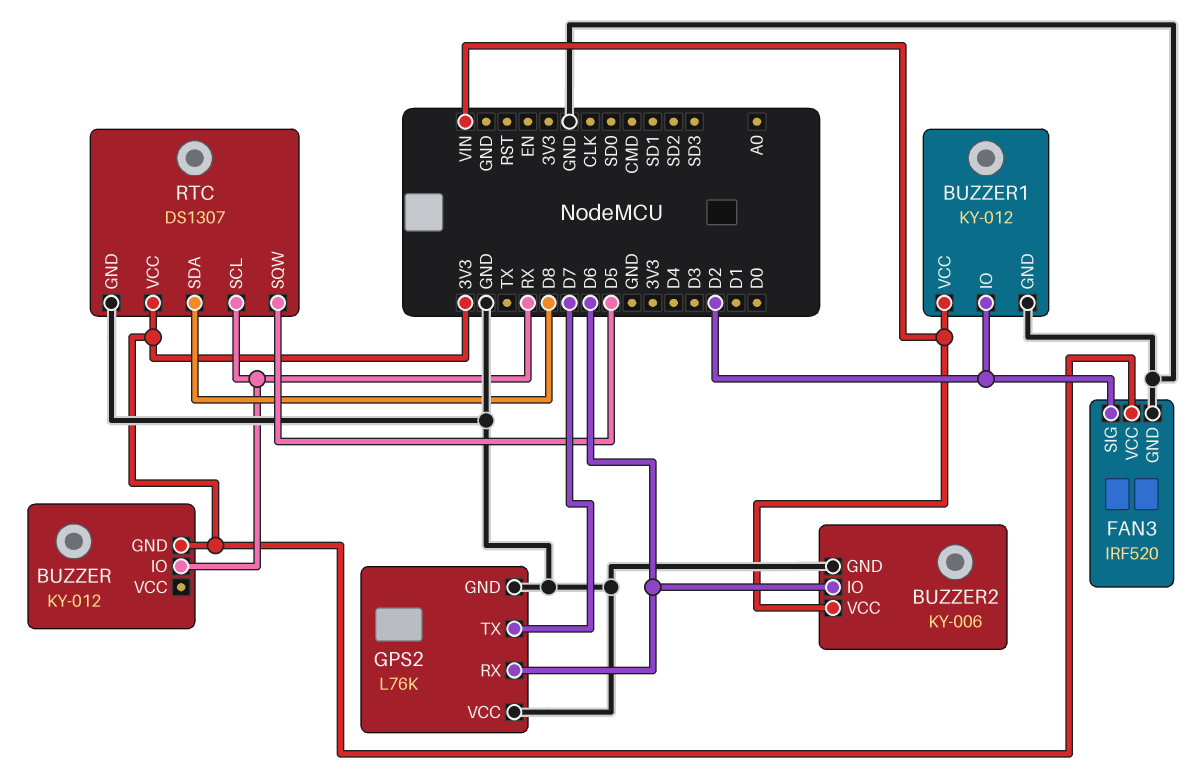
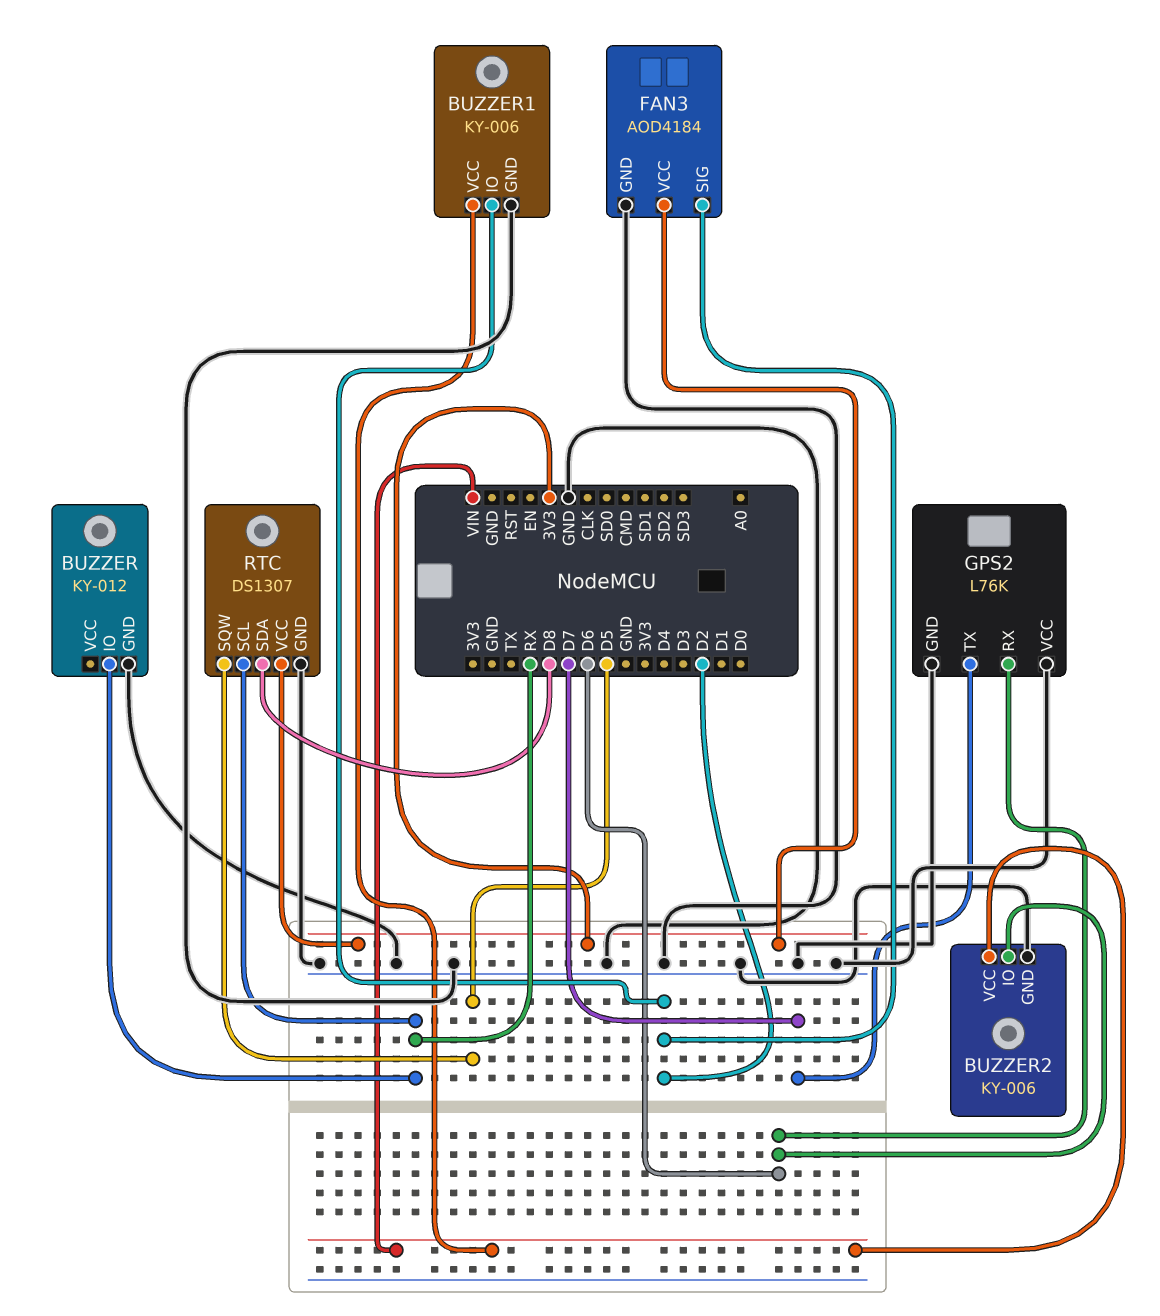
BUZZER pin GND: 3V3 -> GND
BUZZER1: KY-012 -> KY-006
FAN3: IRF520 -> AOD4184

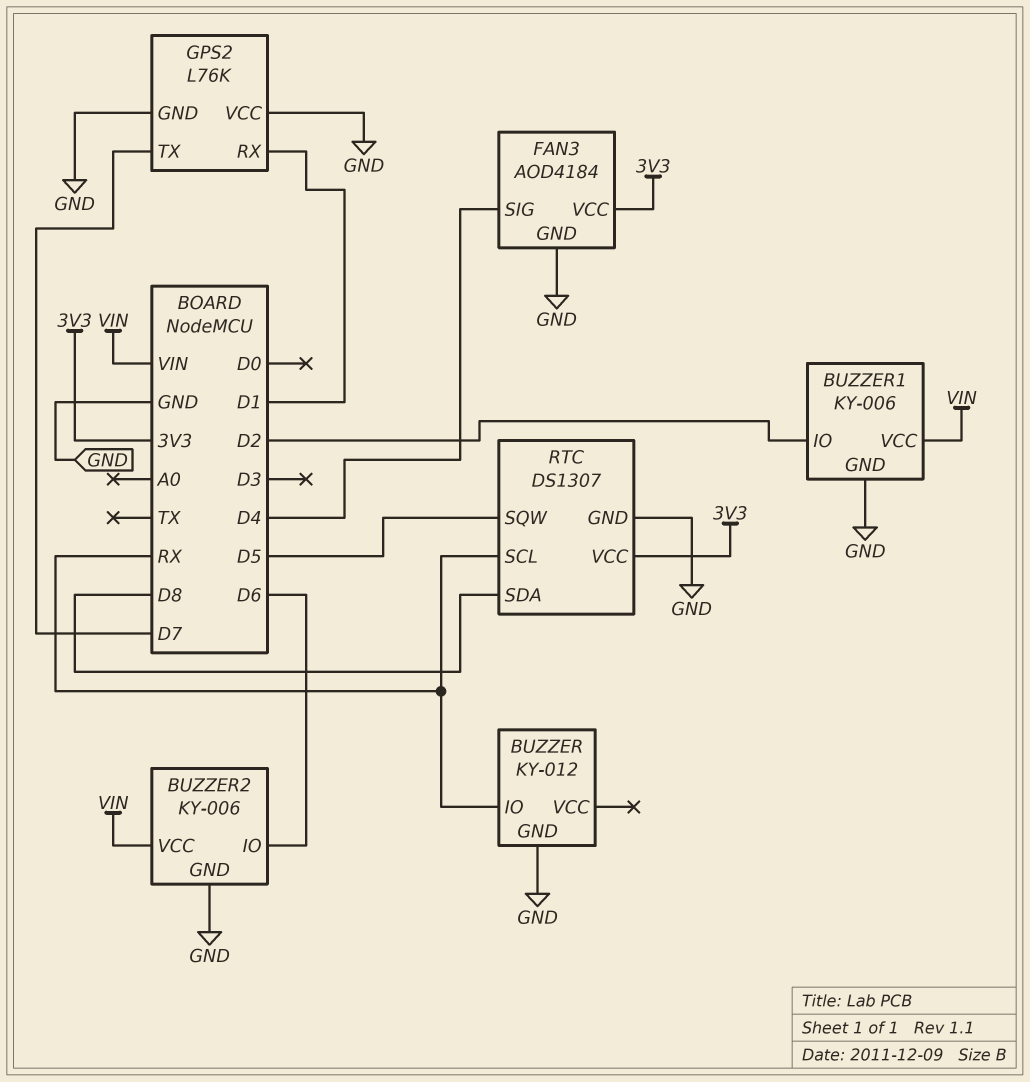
FAN3 pin SIG: D2 -> D4
GPS2 pin RX: D6 -> D1

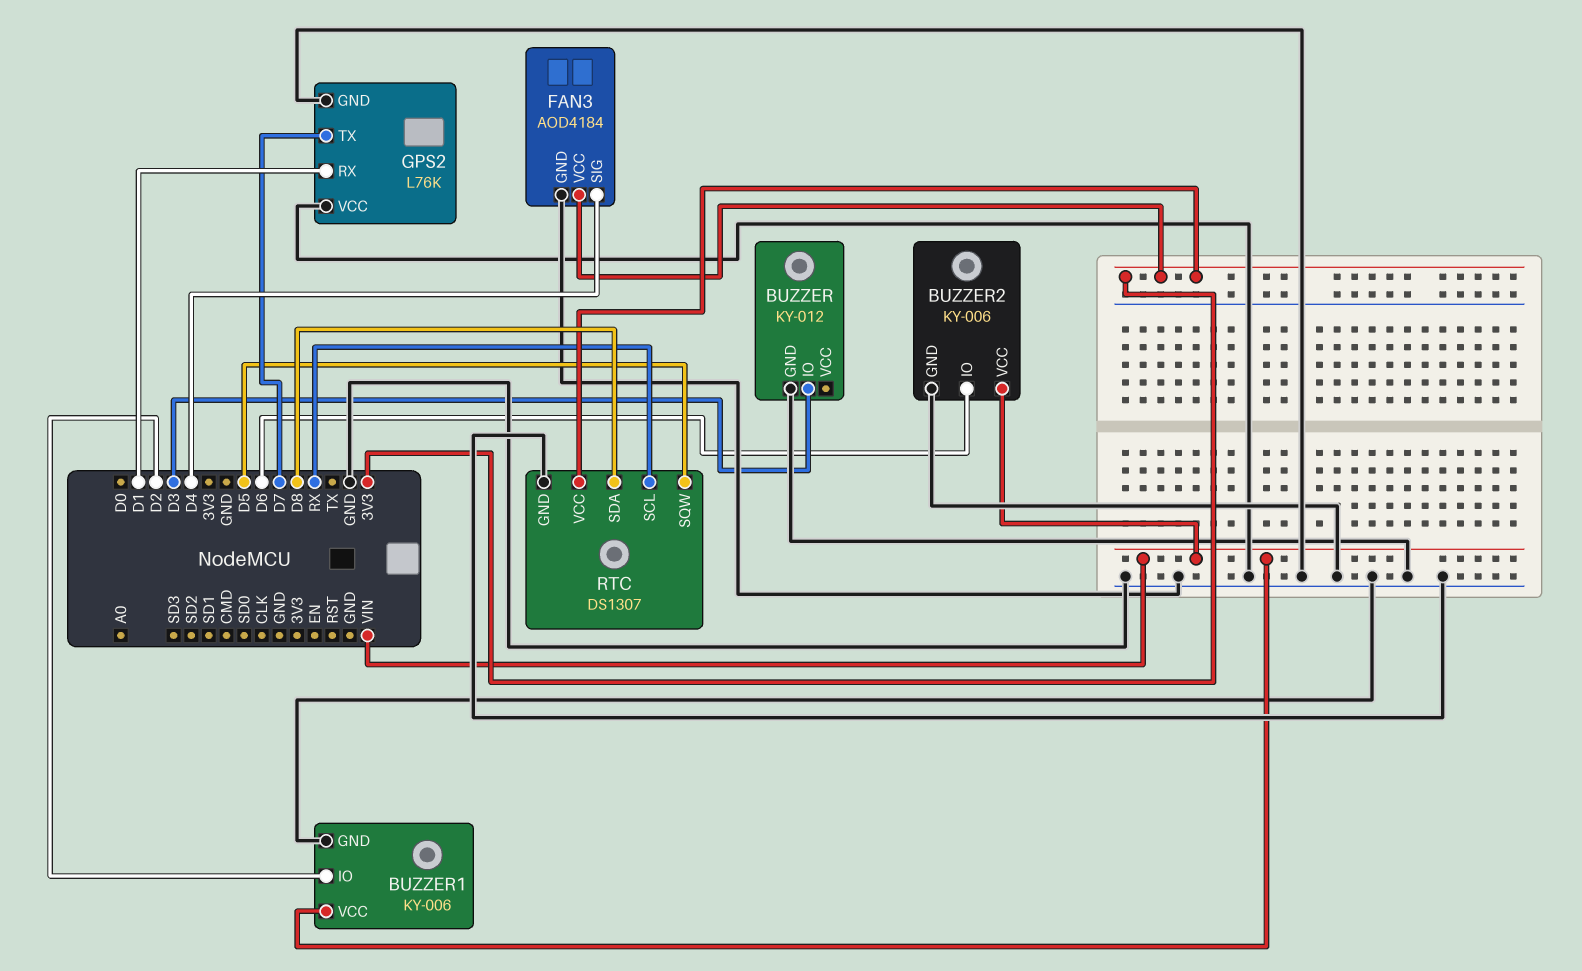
BUZZER pin IO: RX -> D3

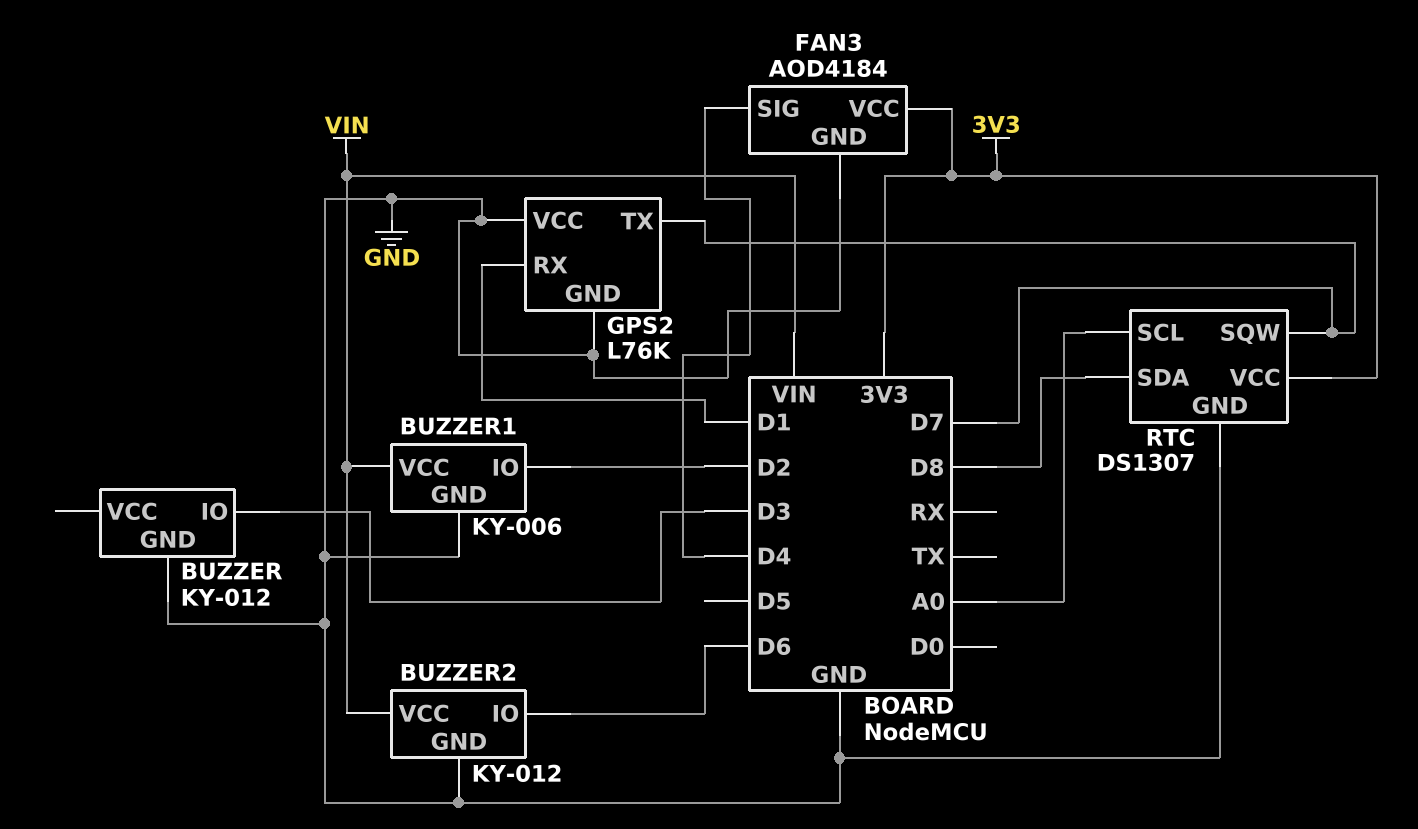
BUZZER2: KY-006 -> KY-012
RTC pin SCL: RX -> A0
RTC pin SQW: D5 -> D7

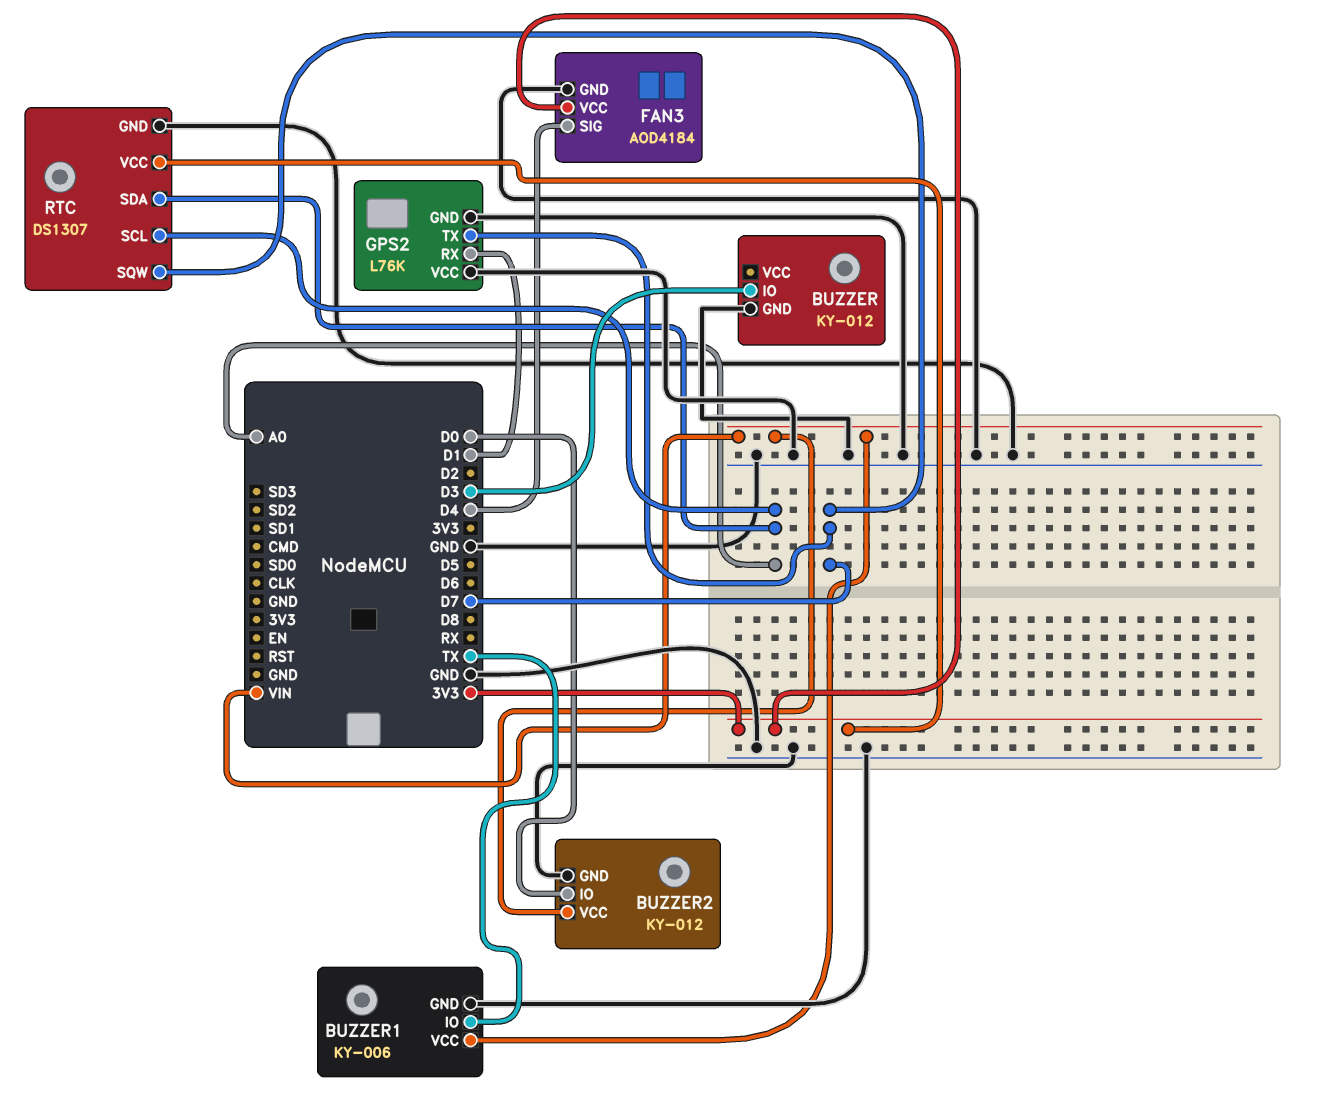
BUZZER1 pin IO: D2 -> TX
BUZZER2 pin IO: D6 -> D0
RTC pin SDA: D8 -> A0

